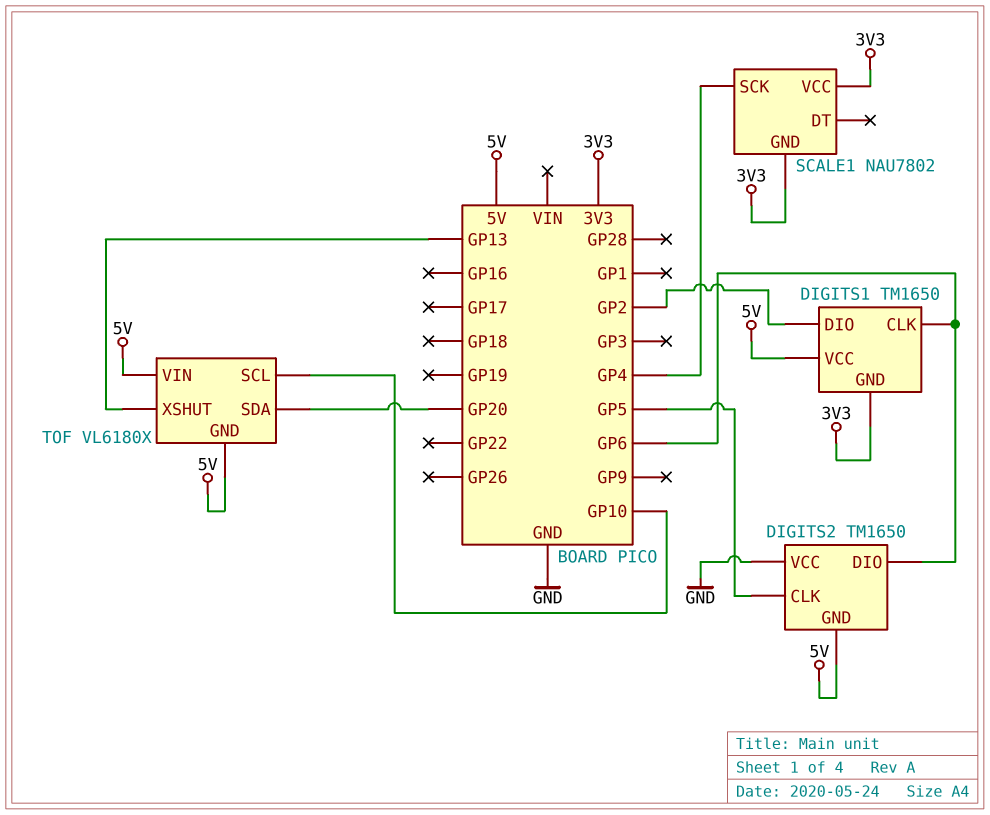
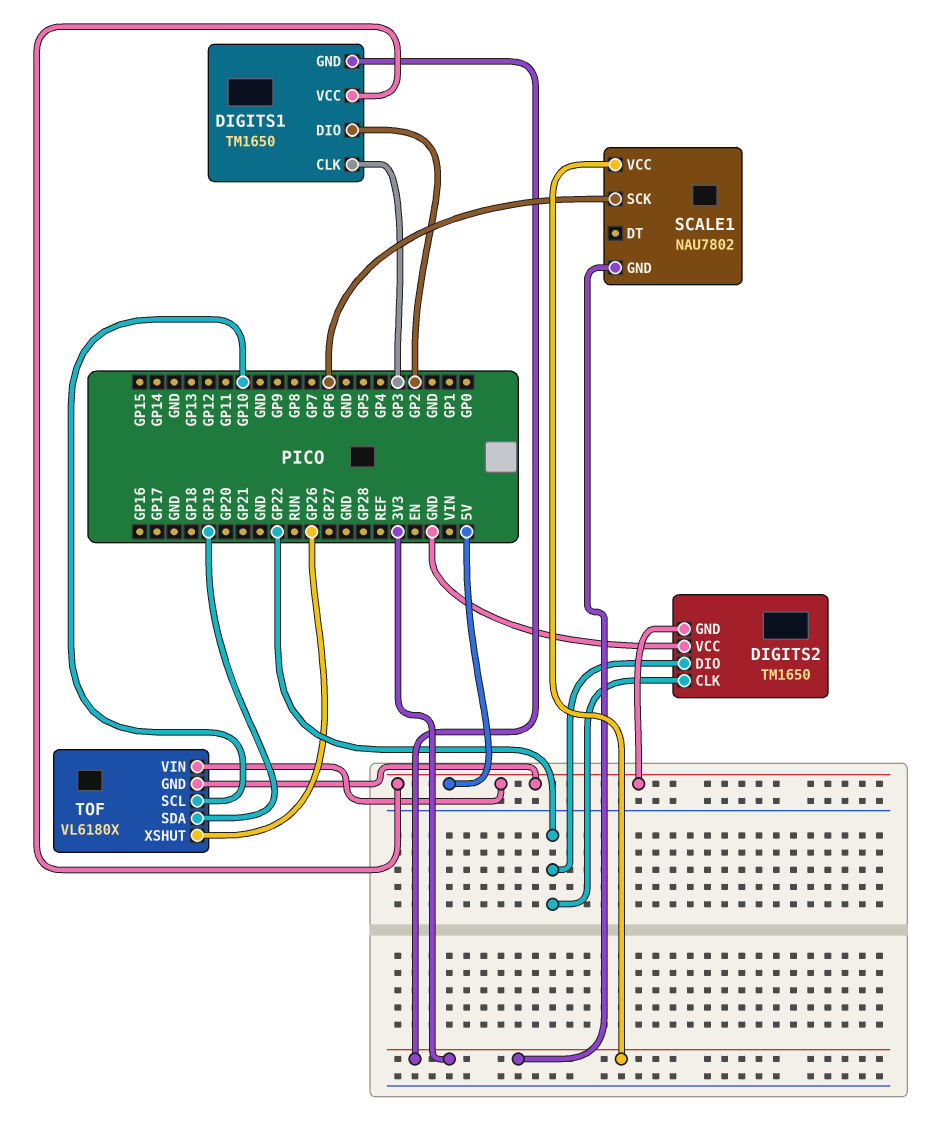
DIGITS1 pin CLK: GP6 -> GP3
DIGITS2 pin CLK: GP5 -> GP22
DIGITS2 pin DIO: GP6 -> GP22
SCALE1 pin SCK: GP4 -> GP6
TOF pin SDA: GP20 -> GP19
TOF pin XSHUT: GP13 -> GP26

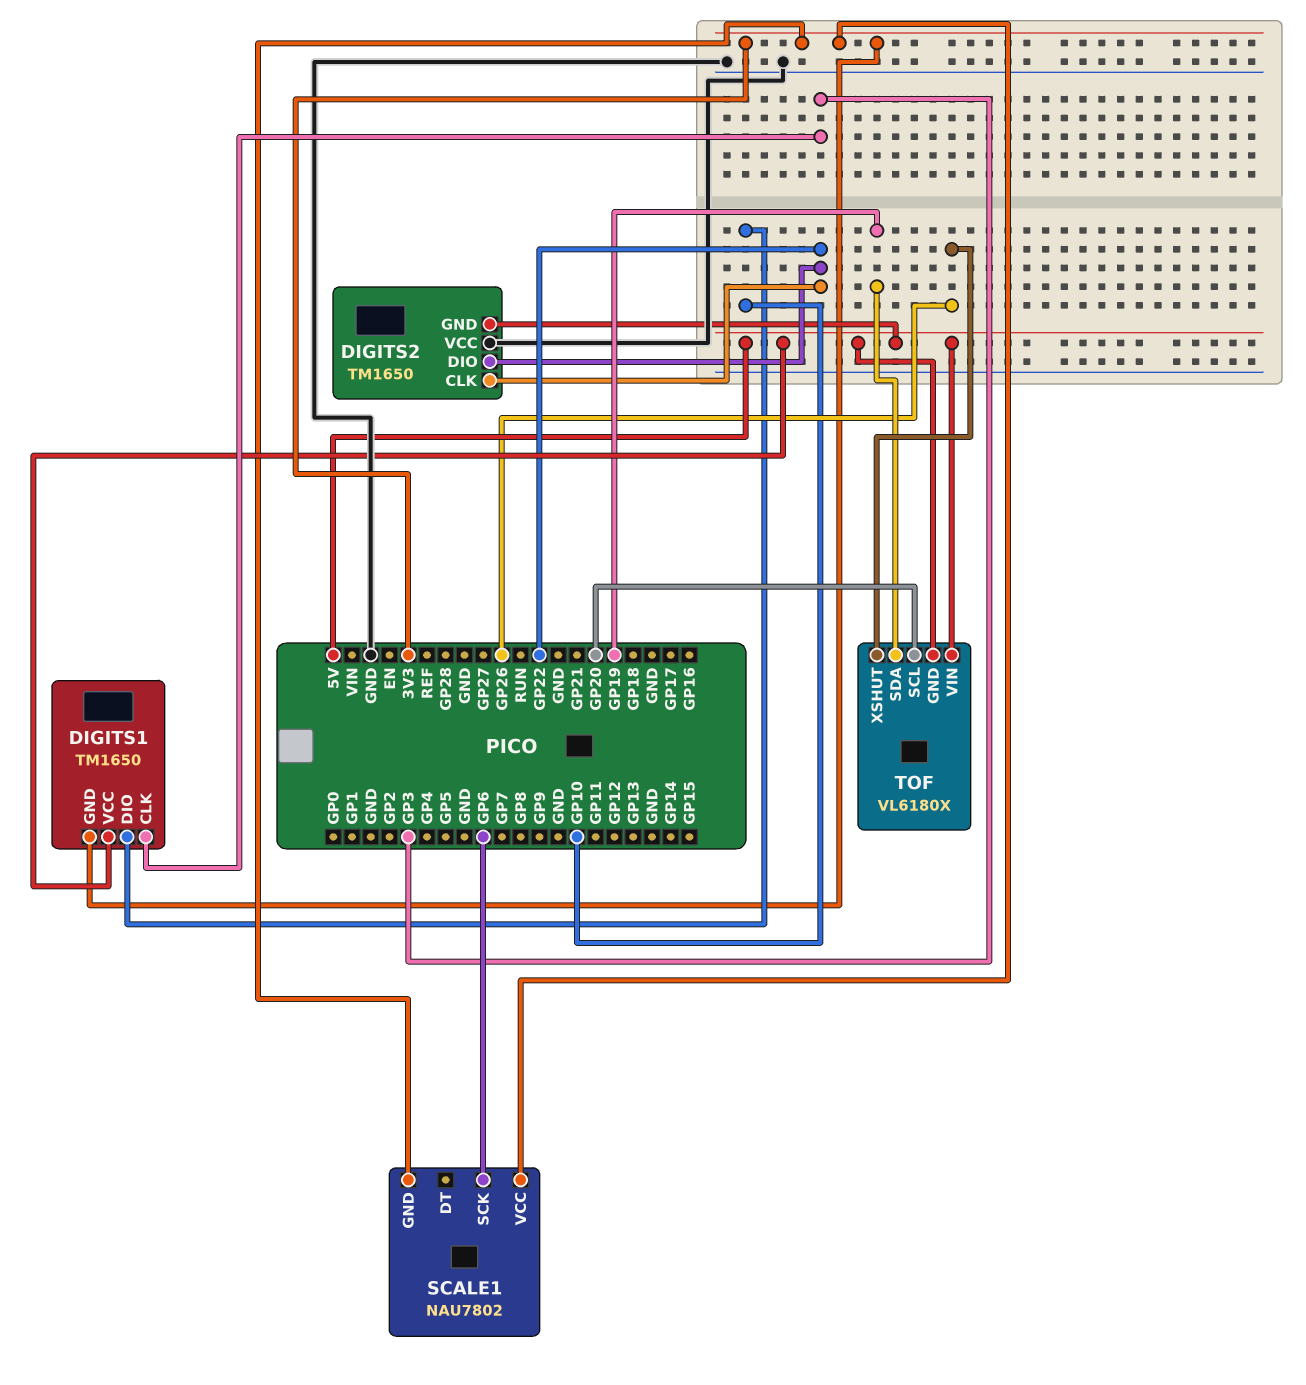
DIGITS1 pin DIO: GP2 -> GP10
TOF pin SCL: GP10 -> GP20

